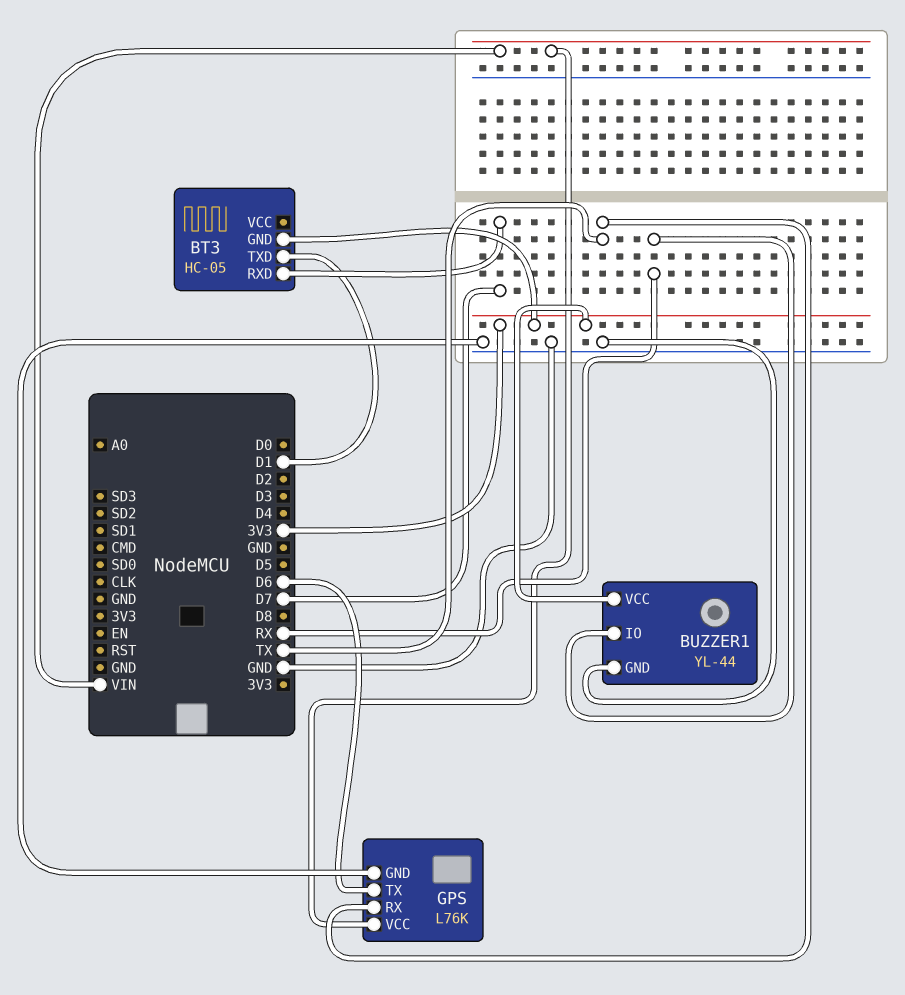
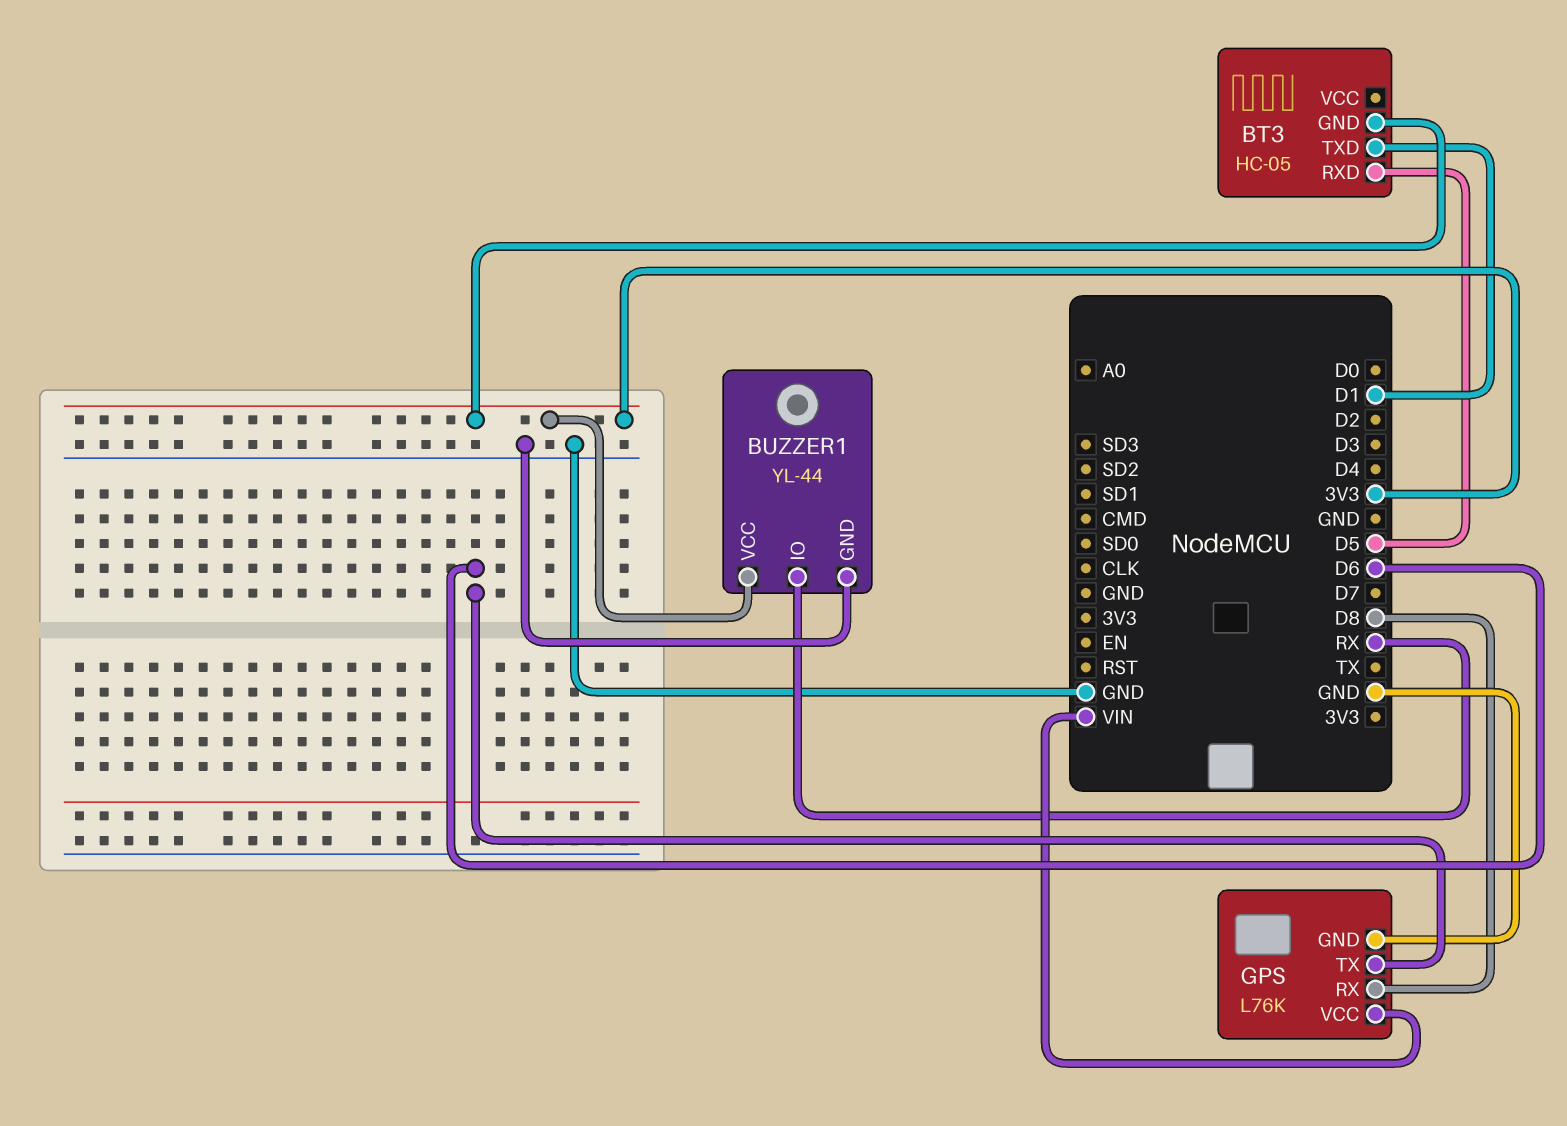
BT3 pin RXD: D7 -> D5
GPS pin RX: TX -> D8

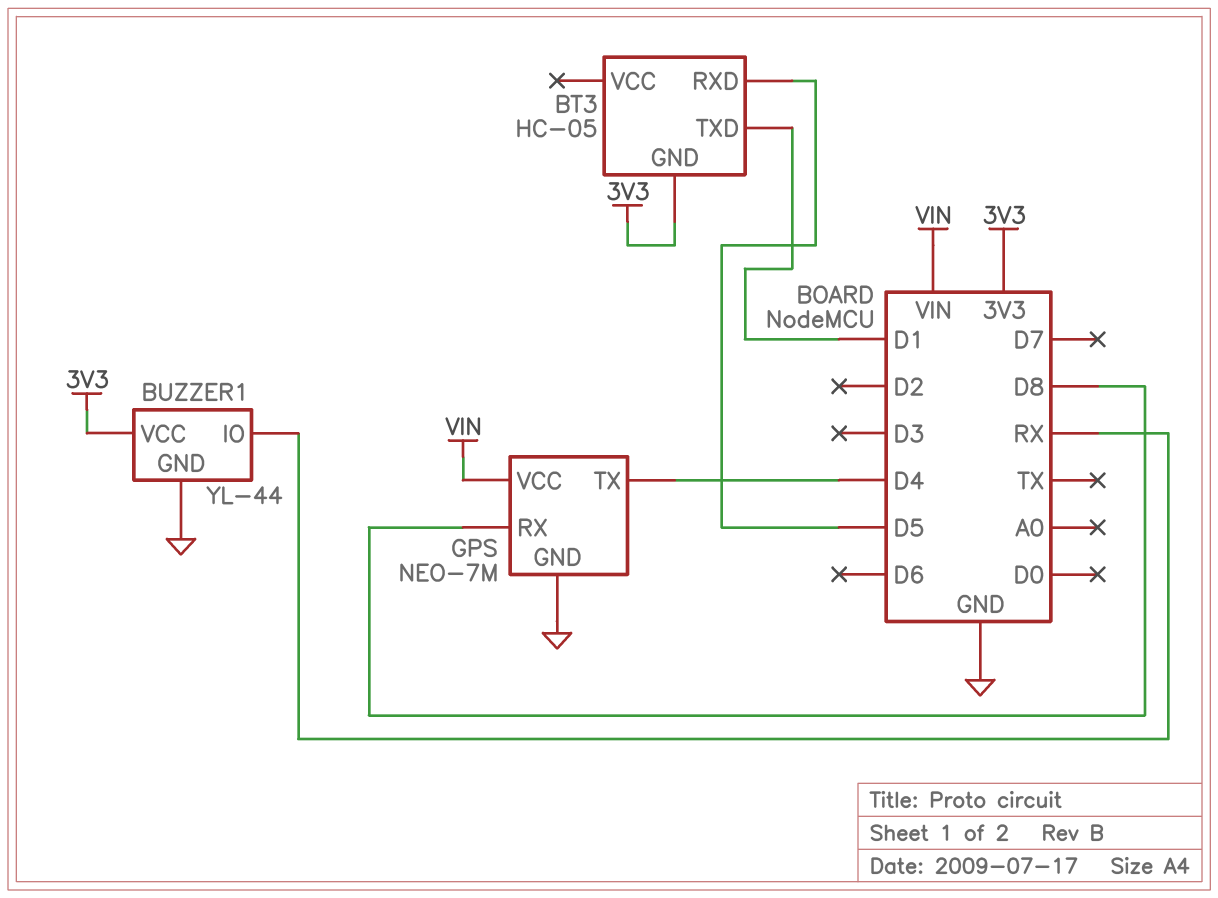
GPS: L76K -> NEO-7M
GPS pin TX: D6 -> D4

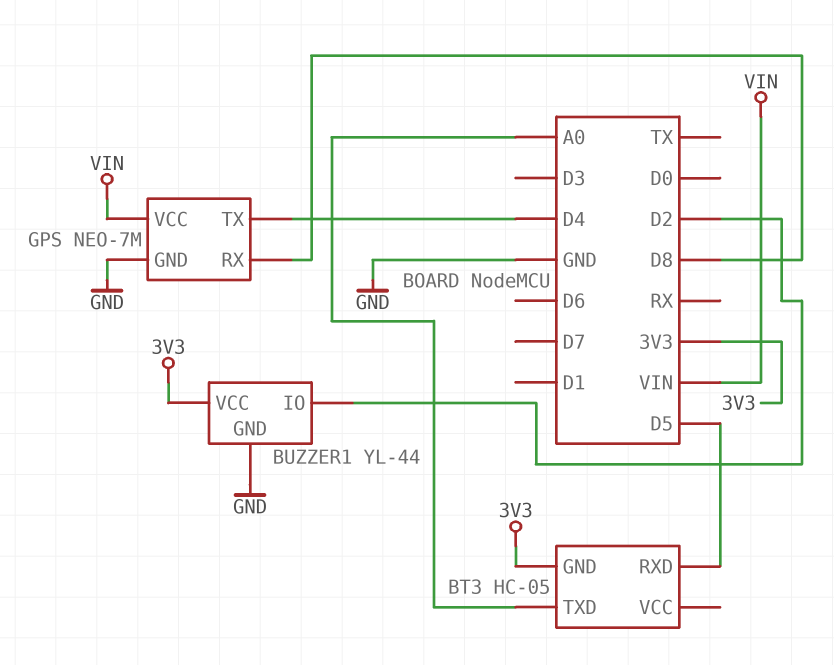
BT3 pin TXD: D1 -> A0
BUZZER1 pin IO: RX -> D2

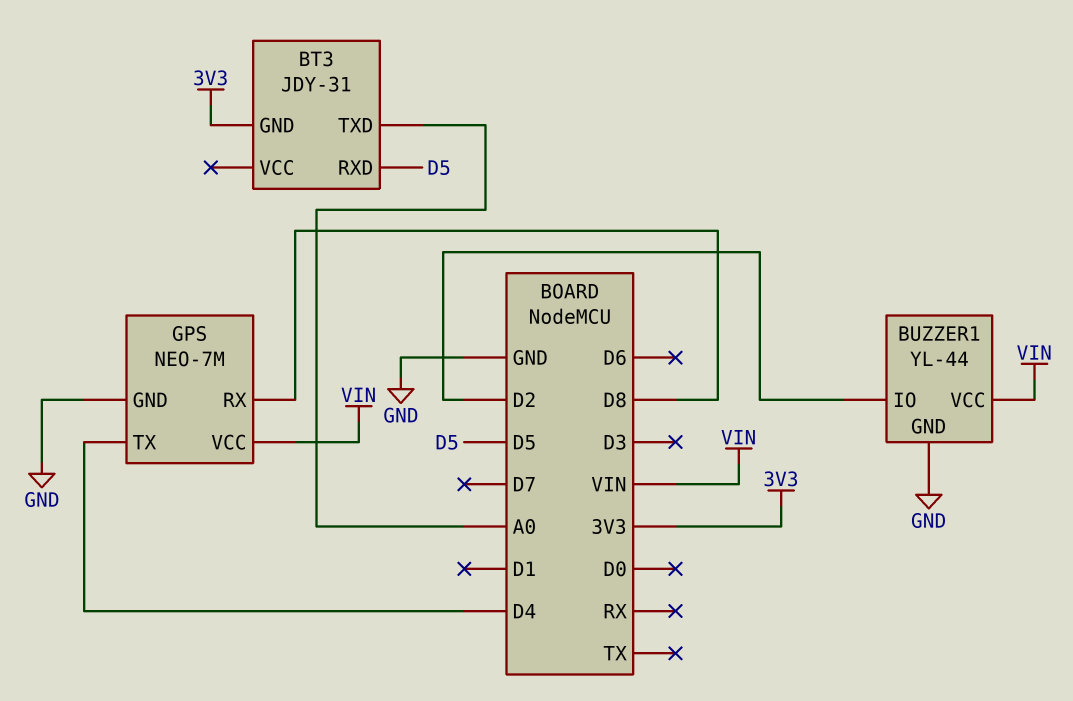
BT3: HC-05 -> JDY-31
BUZZER1 pin VCC: 3V3 -> VIN

